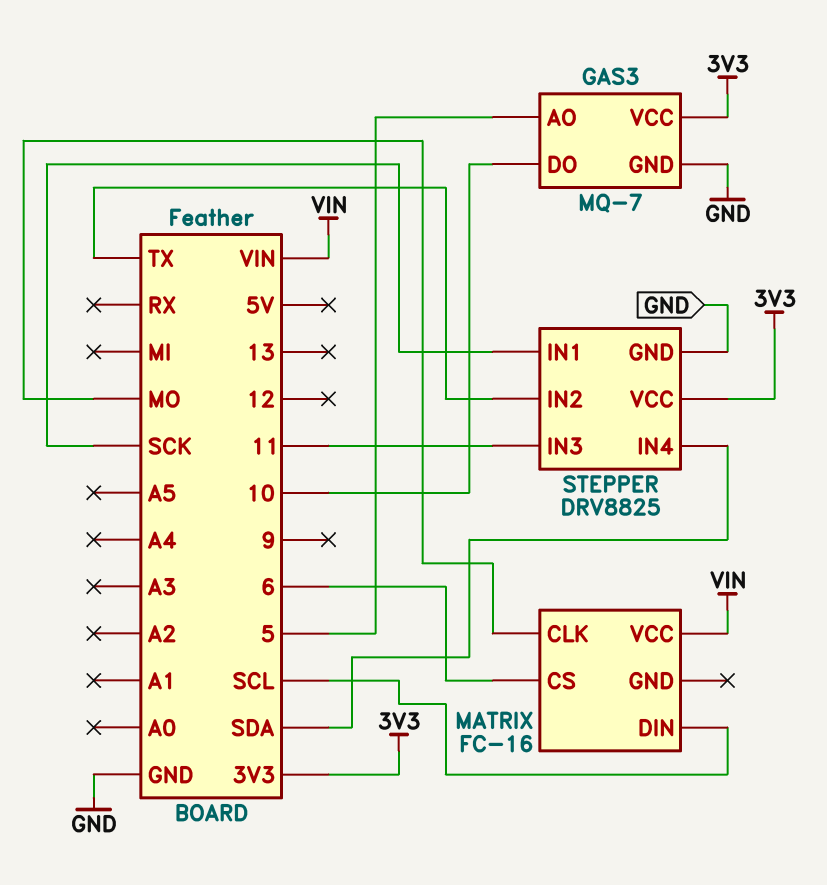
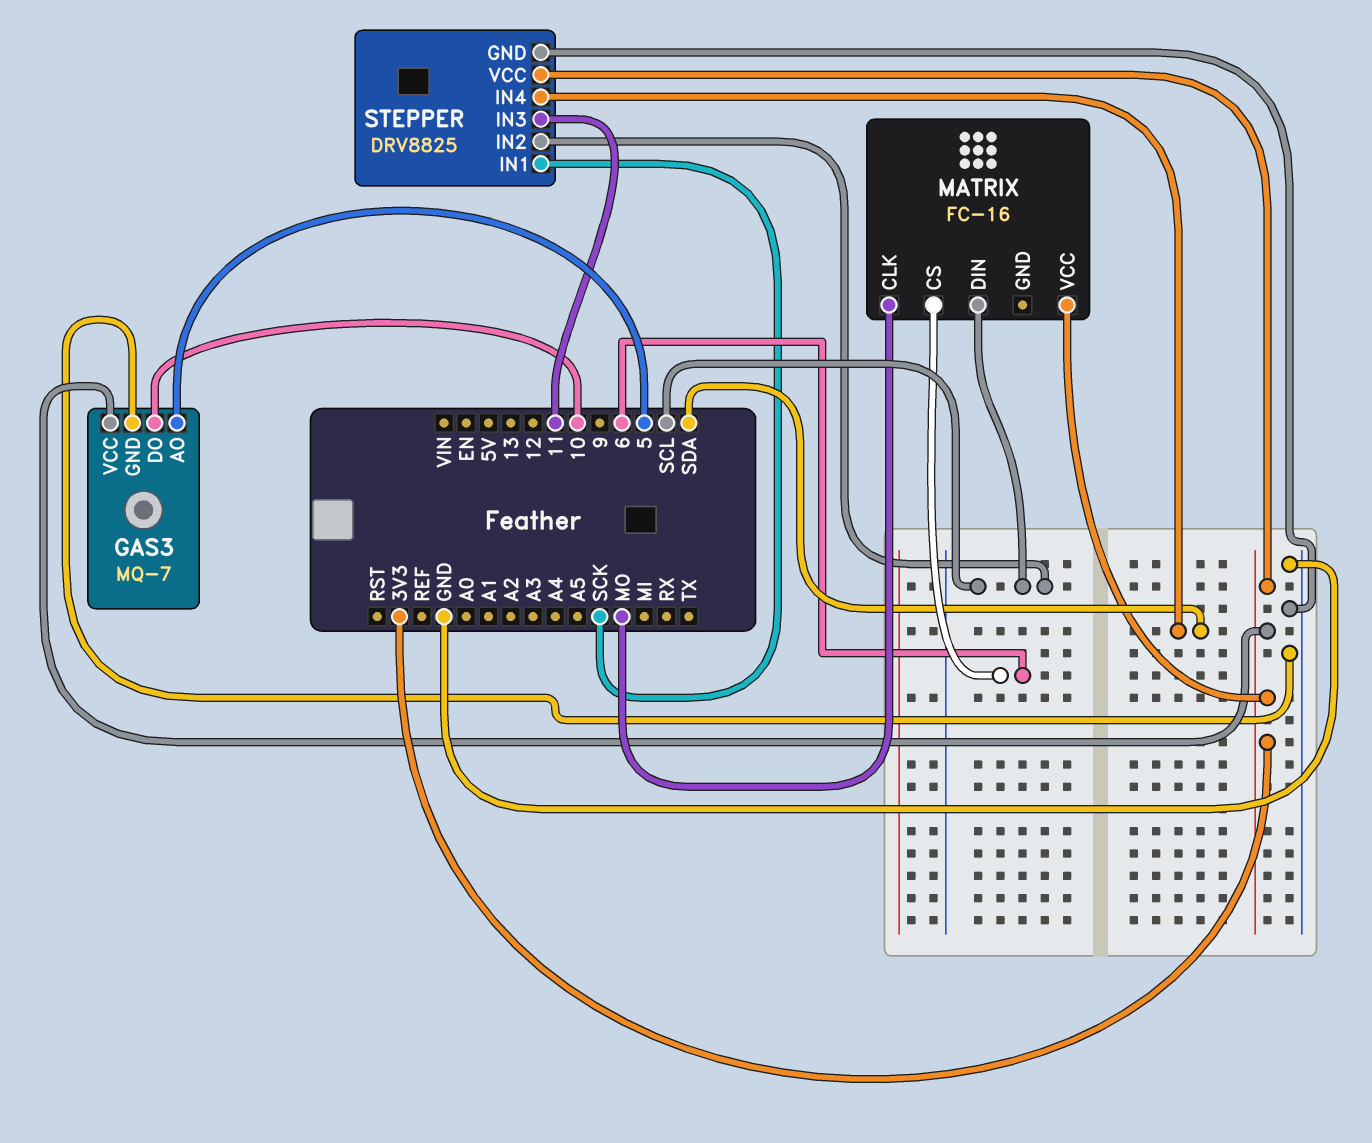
MATRIX pin VCC: VIN -> 3V3
STEPPER pin IN2: TX -> SCL

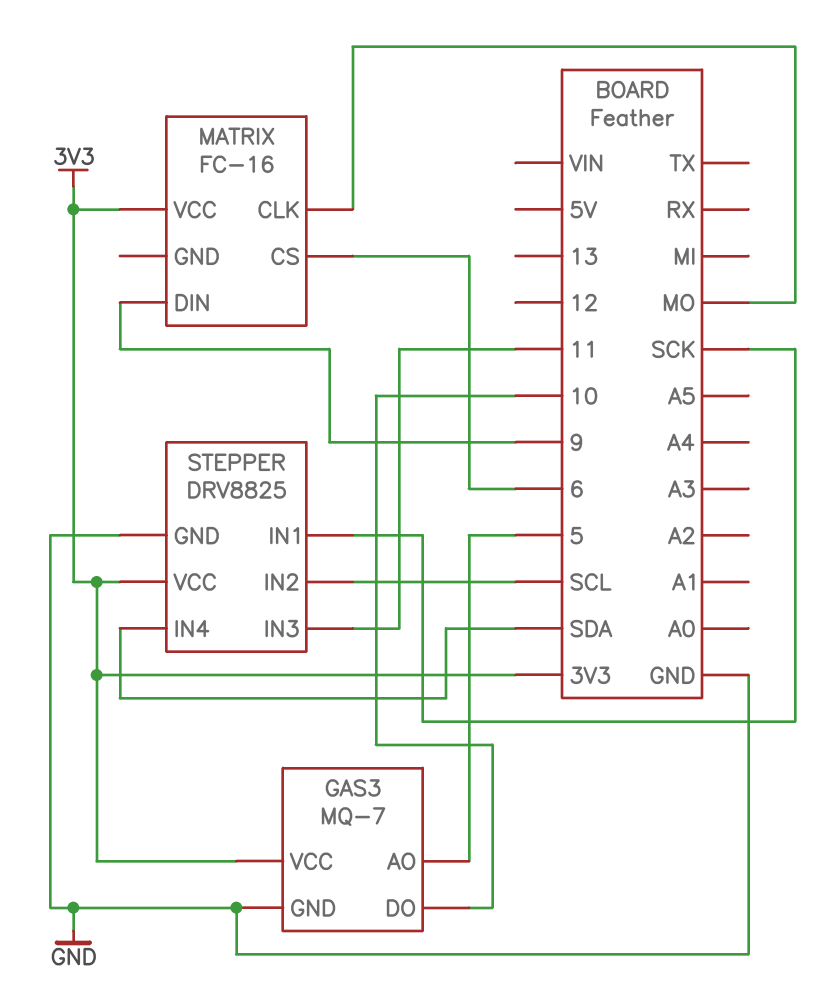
MATRIX pin DIN: SCL -> 9

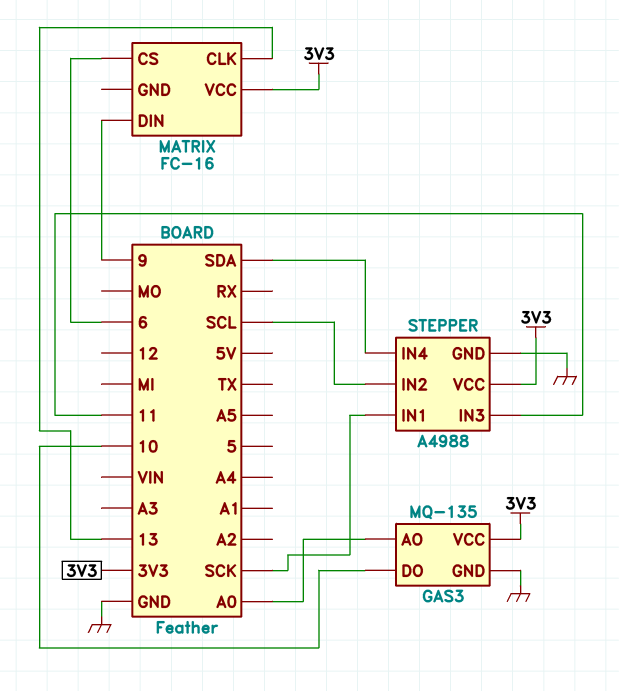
GAS3: MQ-7 -> MQ-135
GAS3 pin AO: 5 -> A0
MATRIX pin CLK: MO -> 13
STEPPER: DRV8825 -> A4988

